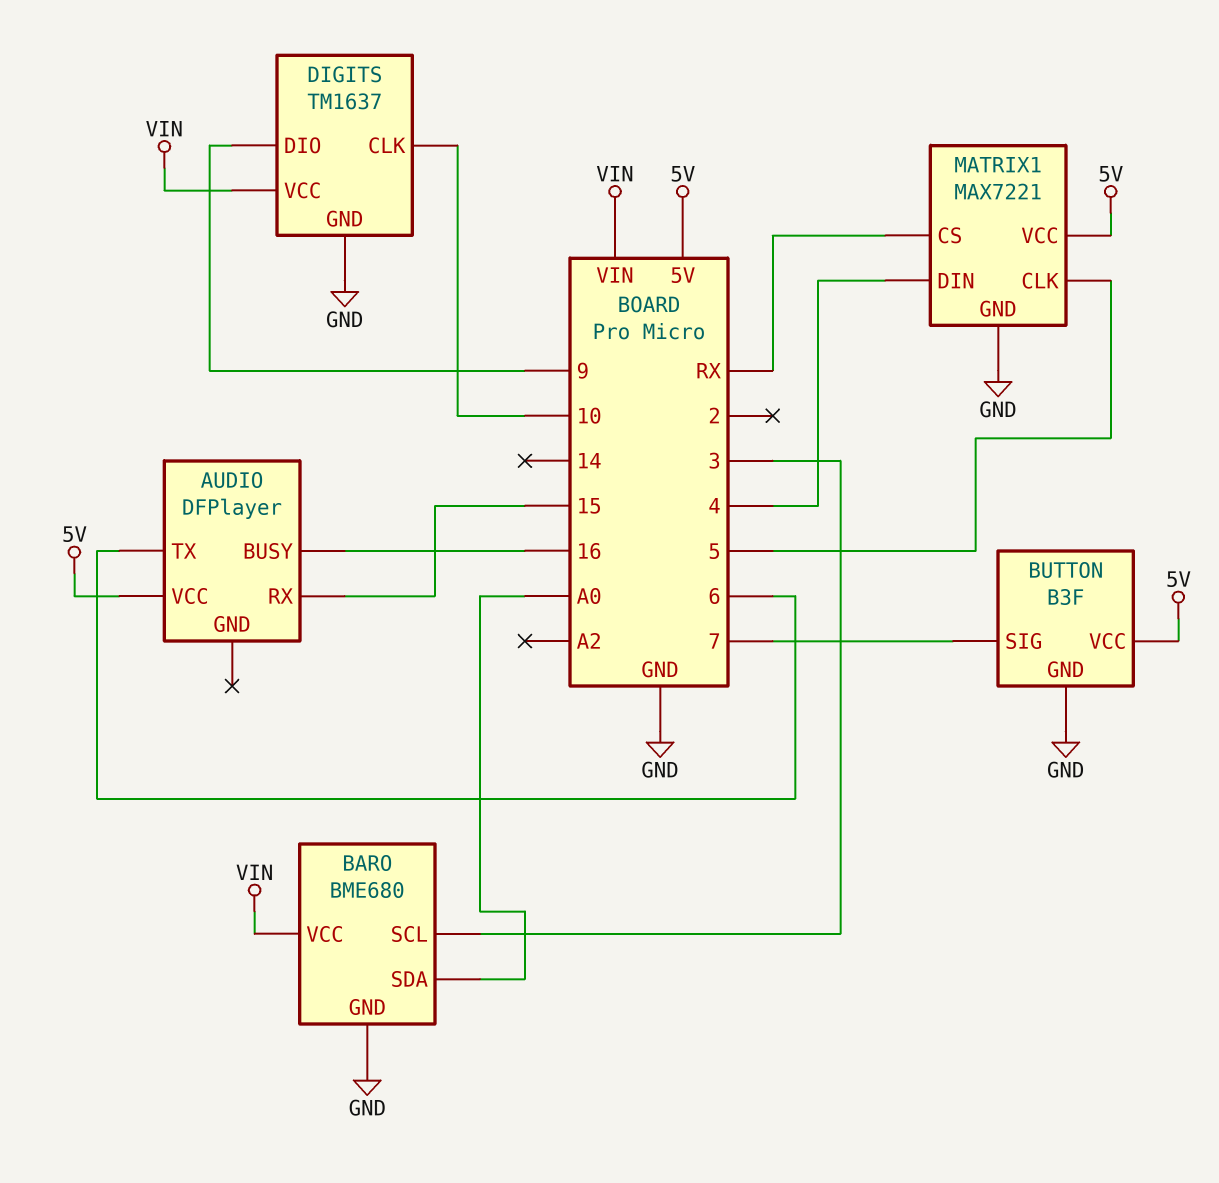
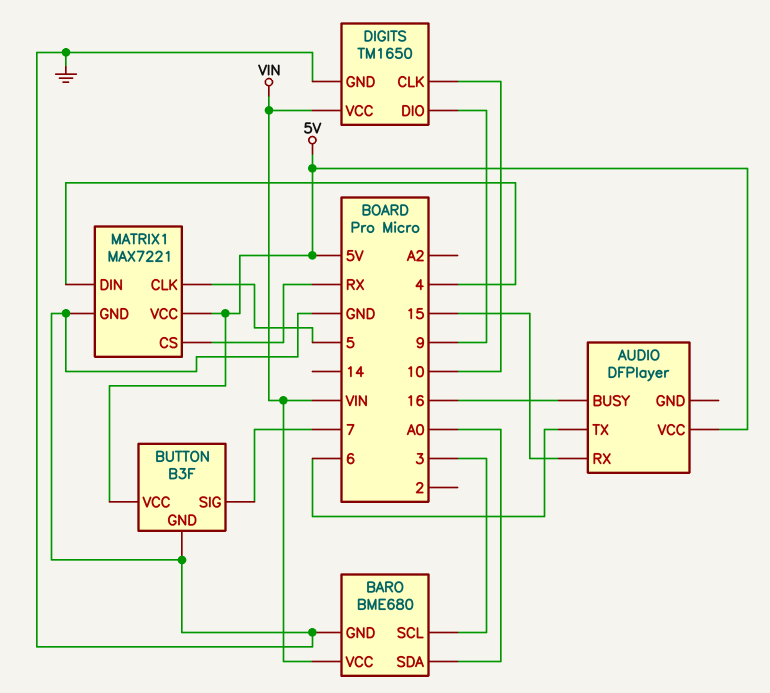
DIGITS: TM1637 -> TM1650

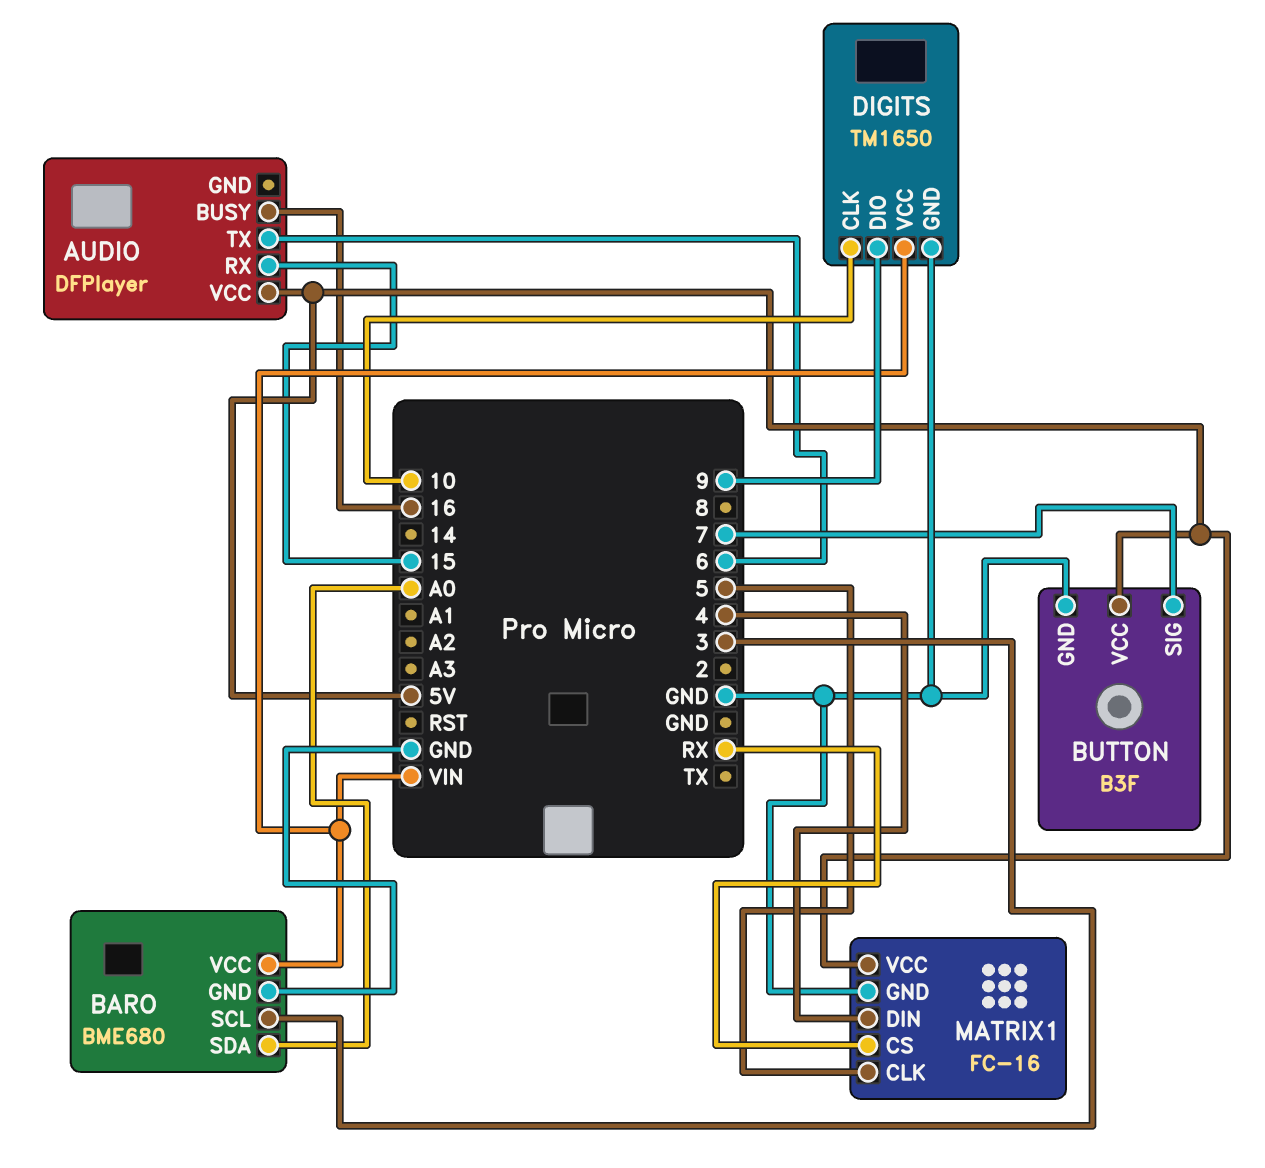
MATRIX1: MAX7221 -> FC-16

